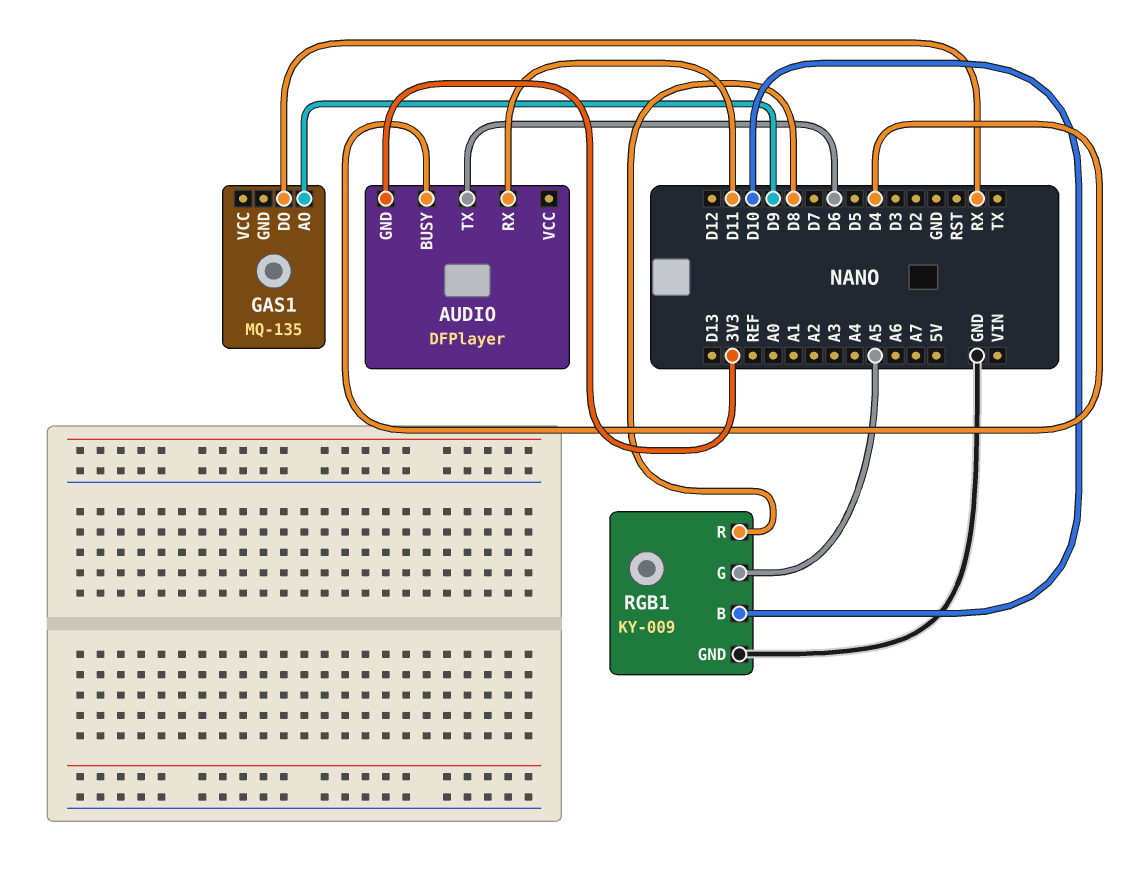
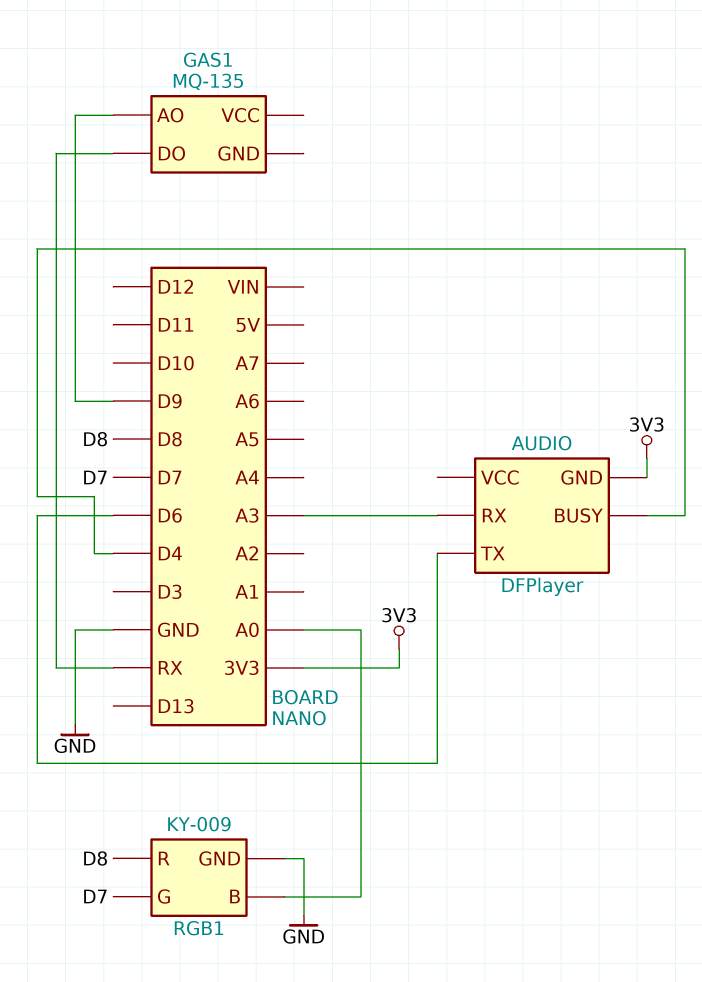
AUDIO pin RX: D11 -> A3
RGB1 pin B: D10 -> A0
RGB1 pin G: A5 -> D7

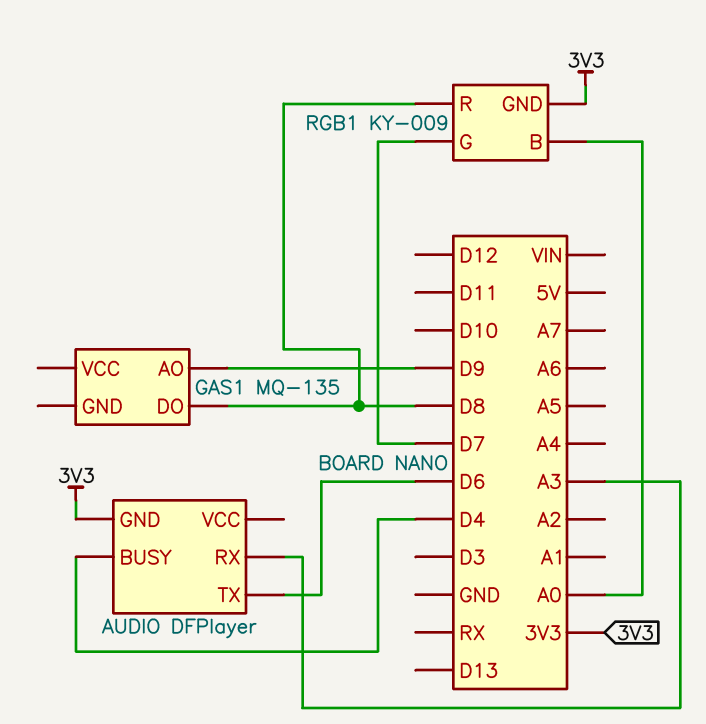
GAS1 pin DO: RX -> D8
RGB1 pin GND: GND -> 3V3

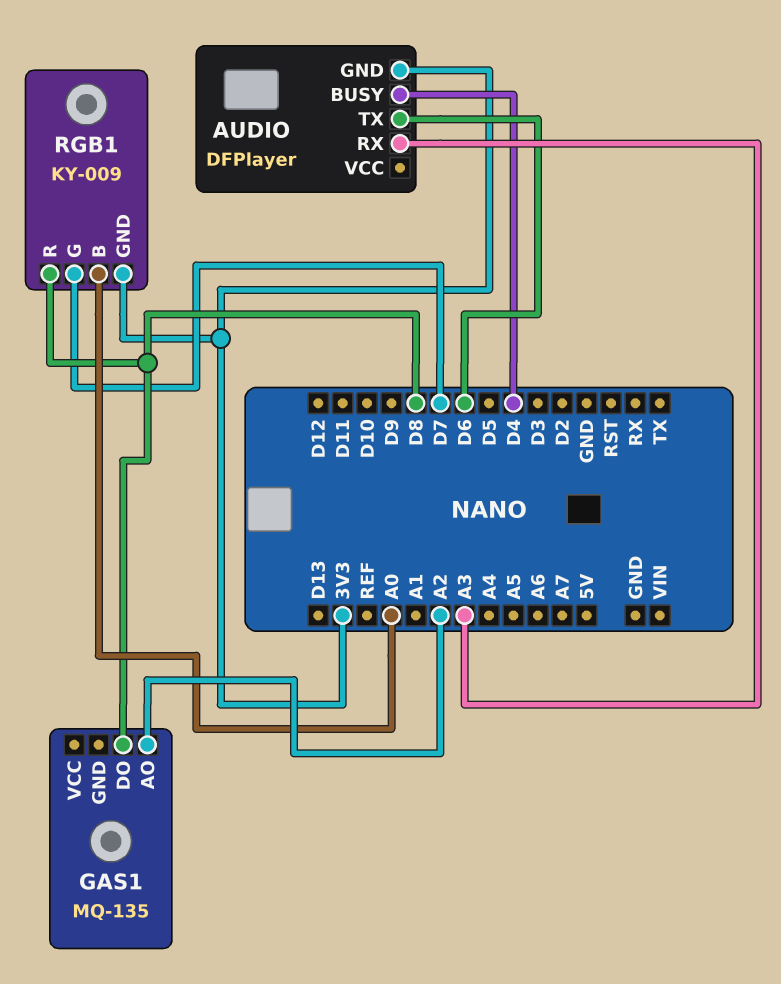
GAS1 pin AO: D9 -> A2

